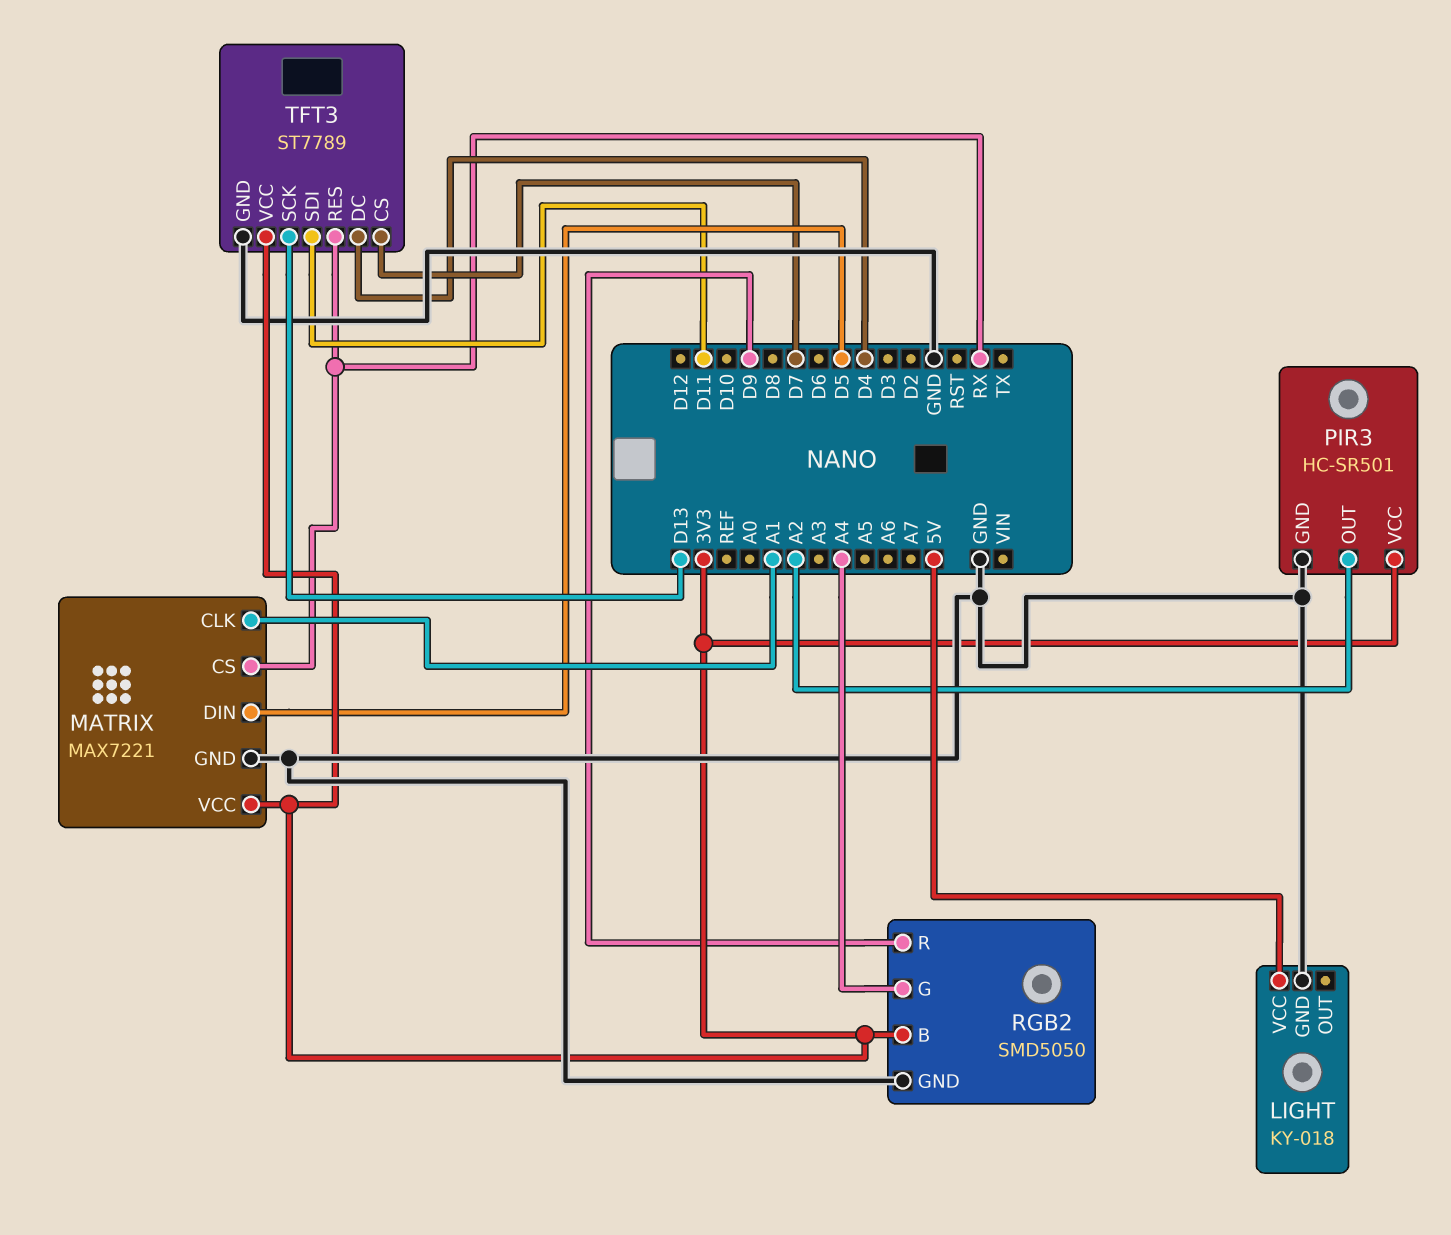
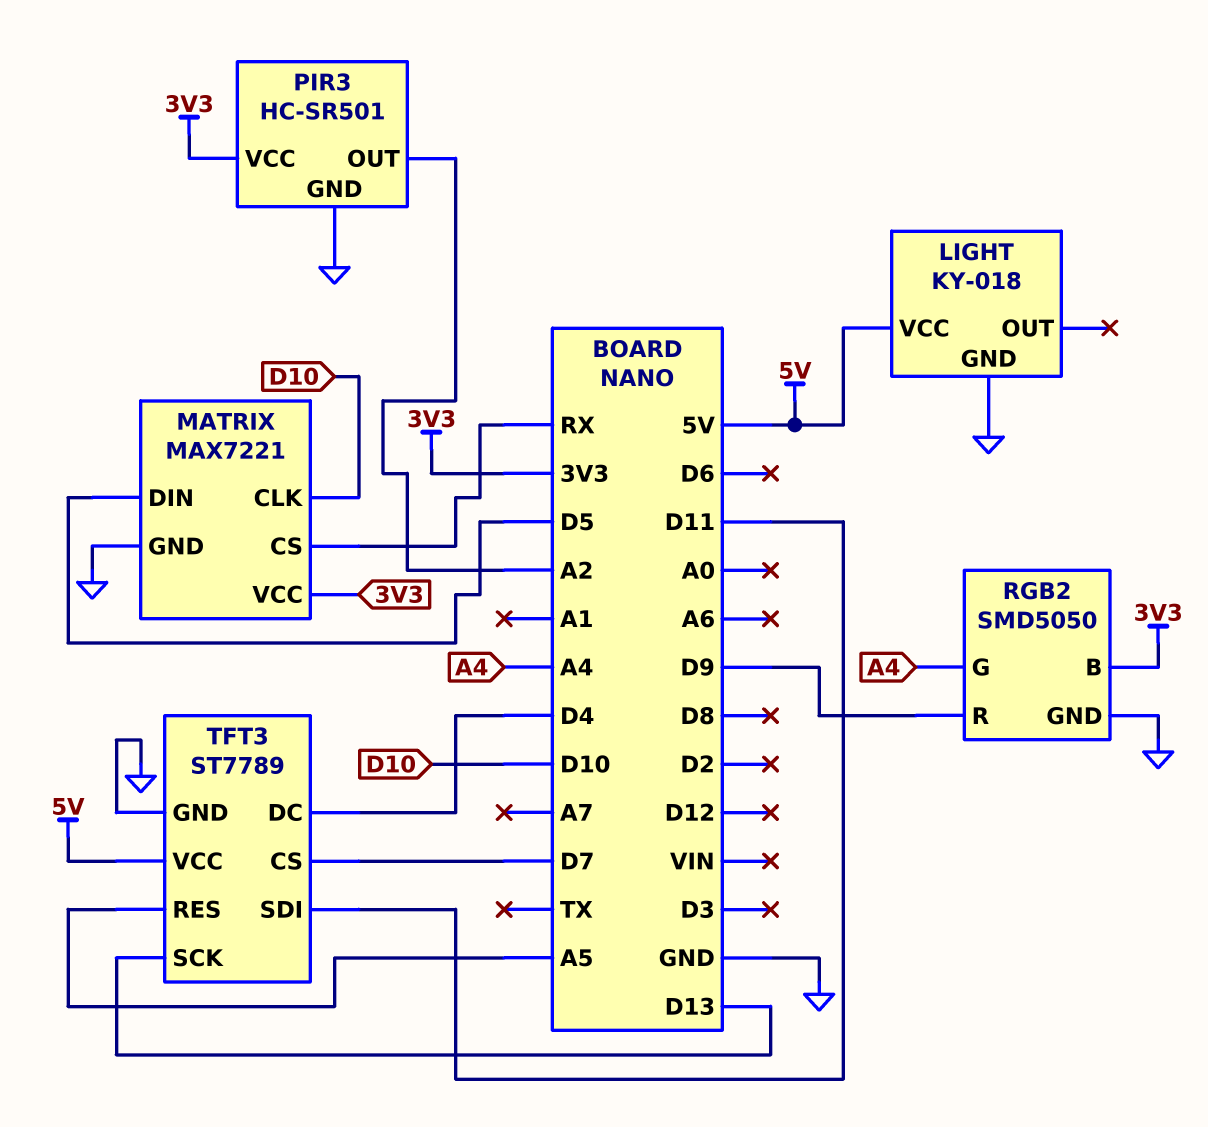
MATRIX pin CLK: A1 -> D10
TFT3 pin RES: RX -> A5
TFT3 pin VCC: 3V3 -> 5V

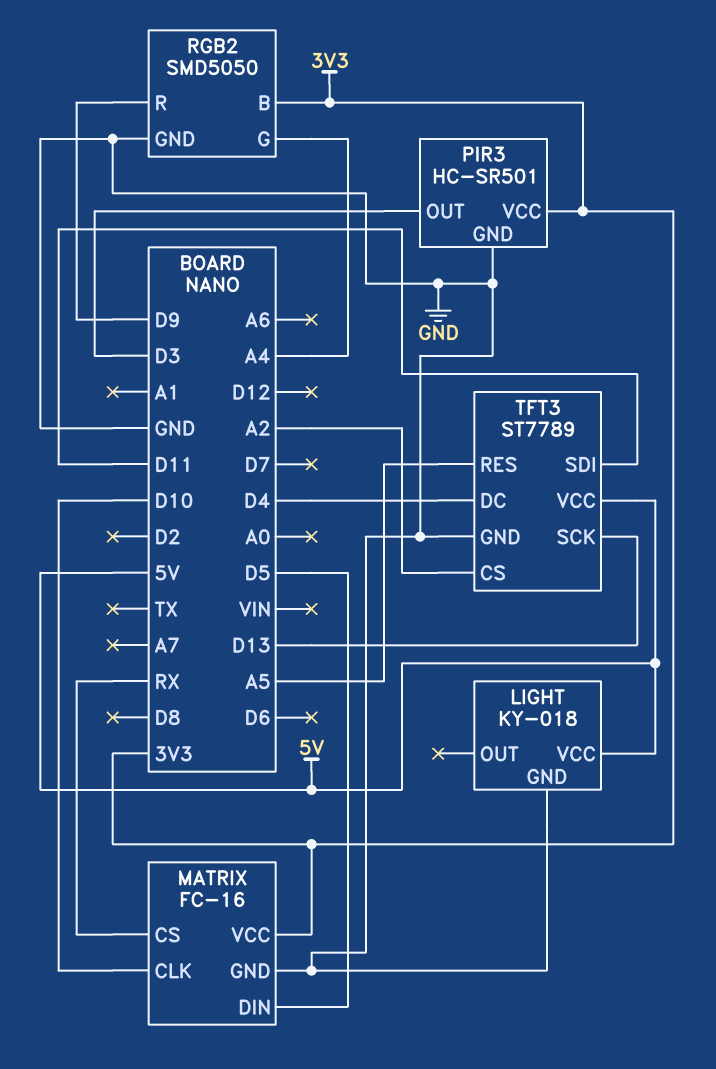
MATRIX: MAX7221 -> FC-16
PIR3 pin OUT: A2 -> D3
TFT3 pin CS: D7 -> A2

